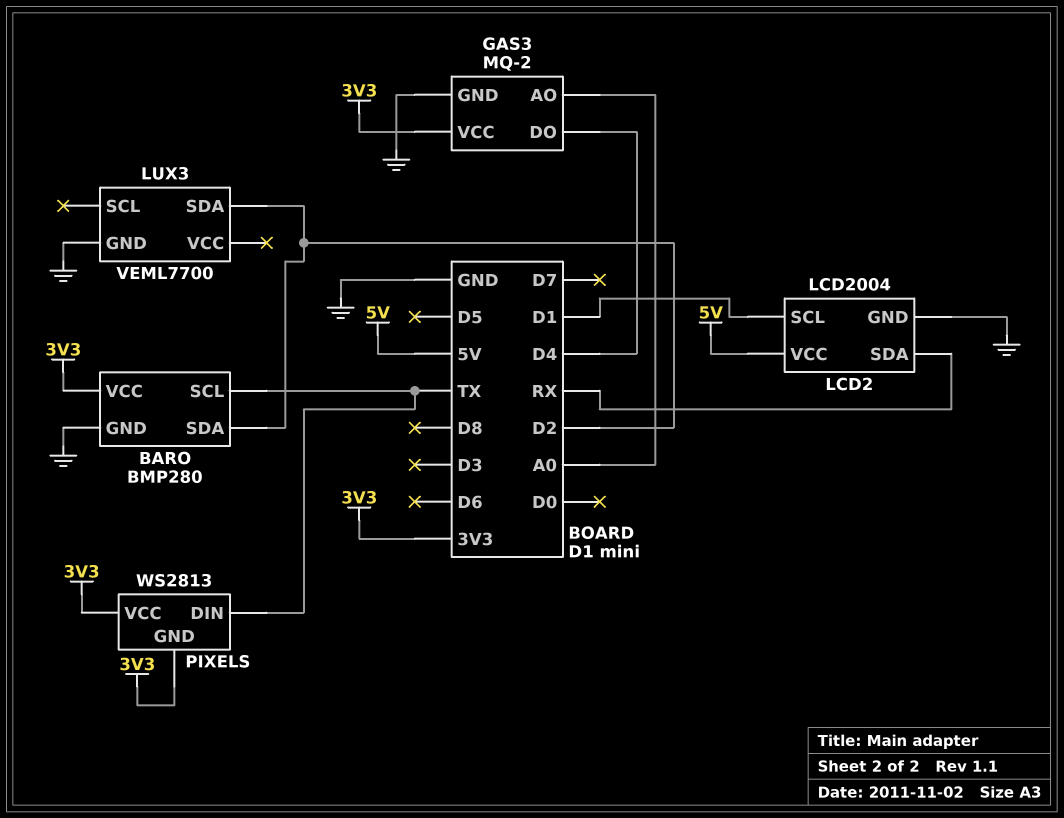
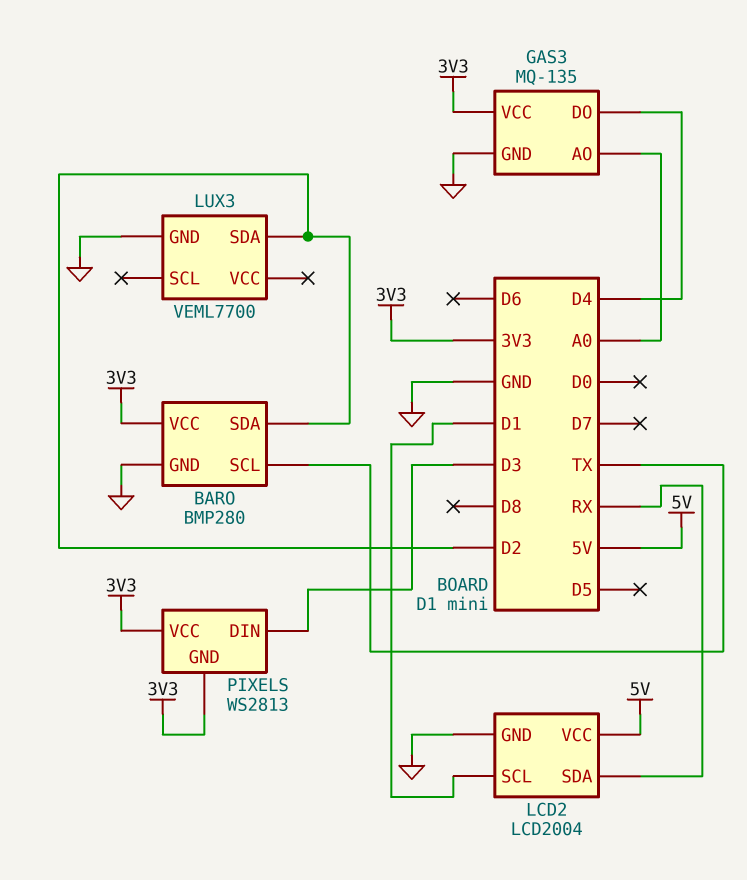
GAS3: MQ-2 -> MQ-135
PIXELS pin DIN: TX -> D3

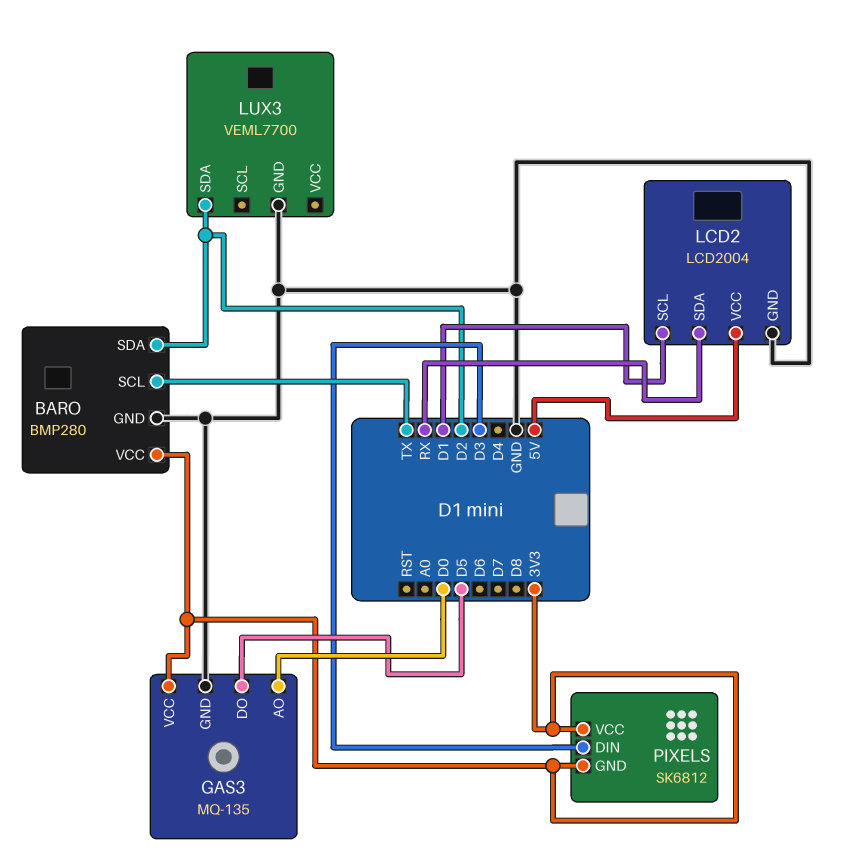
GAS3 pin AO: A0 -> D0
GAS3 pin DO: D4 -> D5
PIXELS: WS2813 -> SK6812

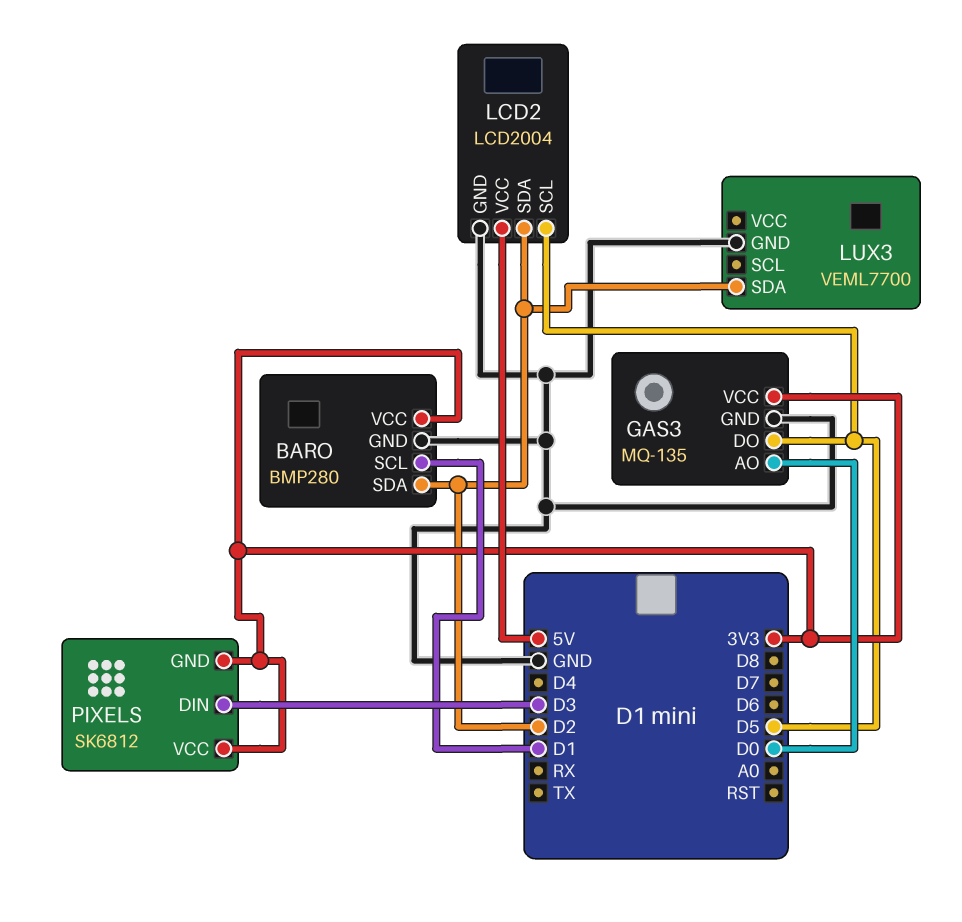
BARO pin SCL: TX -> D1
LCD2 pin SCL: D1 -> D5
LCD2 pin SDA: RX -> D2

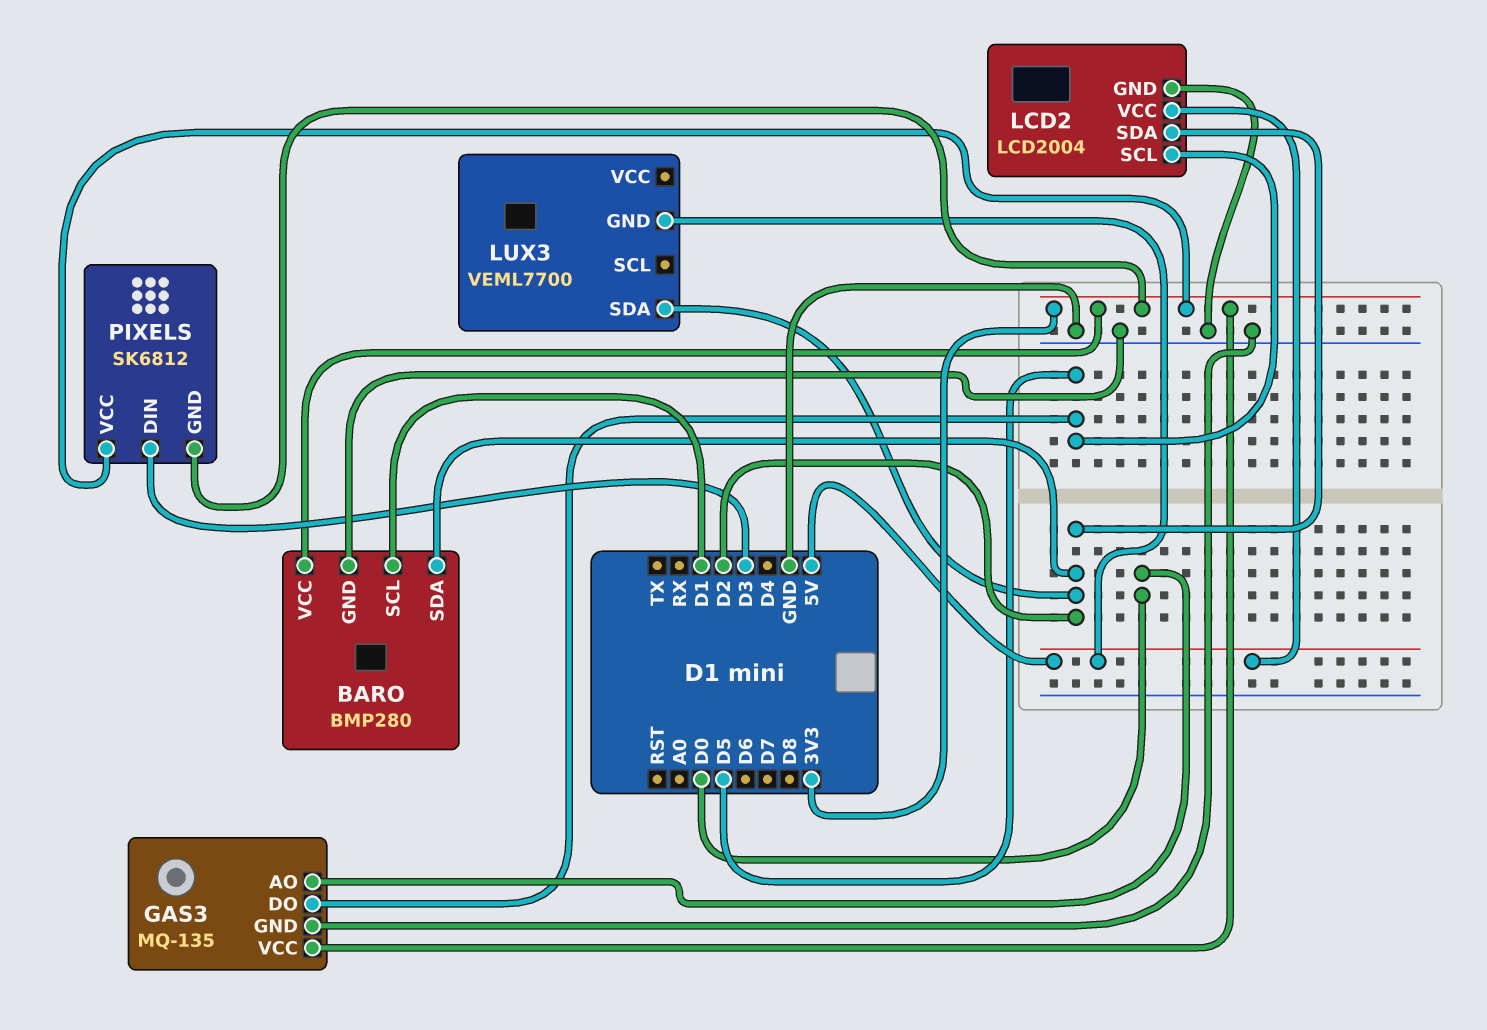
LUX3 pin GND: GND -> 5V

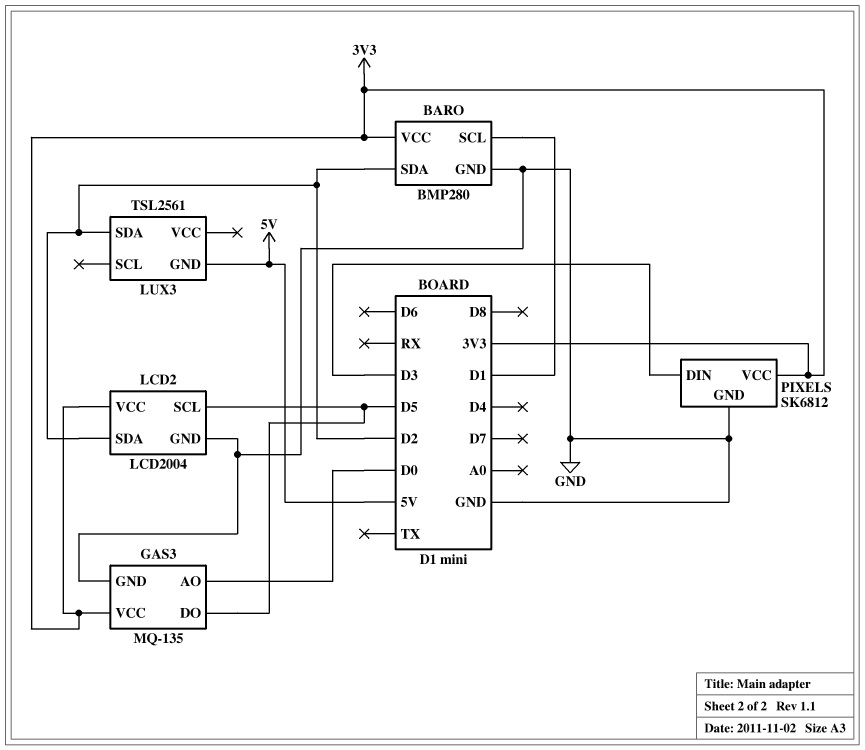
LCD2 pin VCC: 5V -> 3V3
LUX3: VEML7700 -> TSL2561
PIXELS pin GND: 3V3 -> GND

